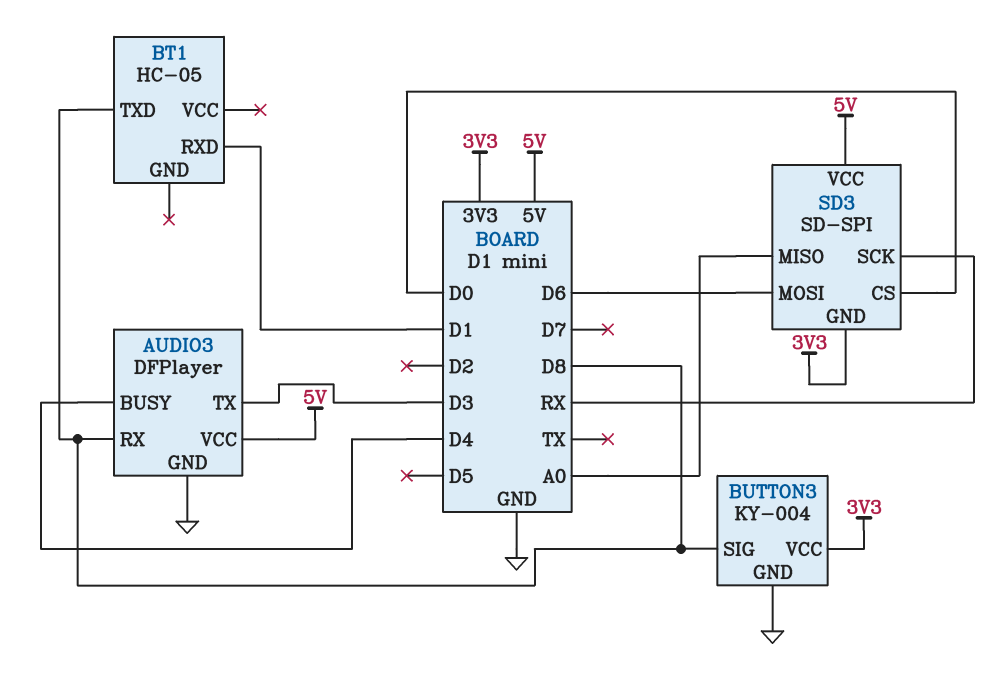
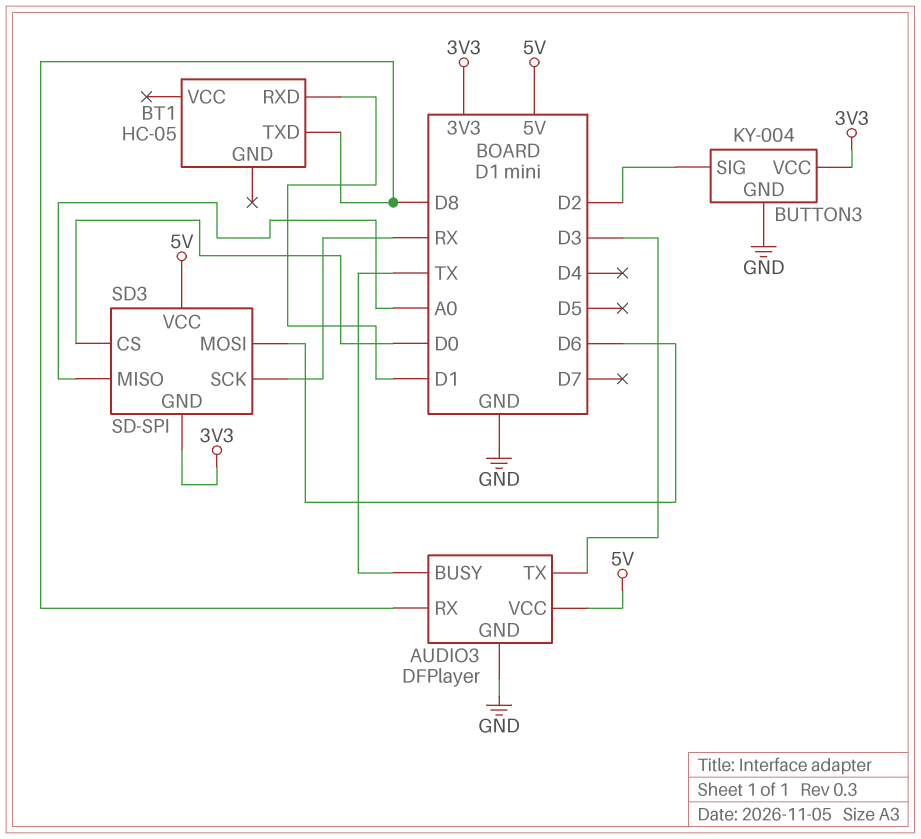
AUDIO3 pin BUSY: D4 -> TX
BUTTON3 pin SIG: D8 -> D2

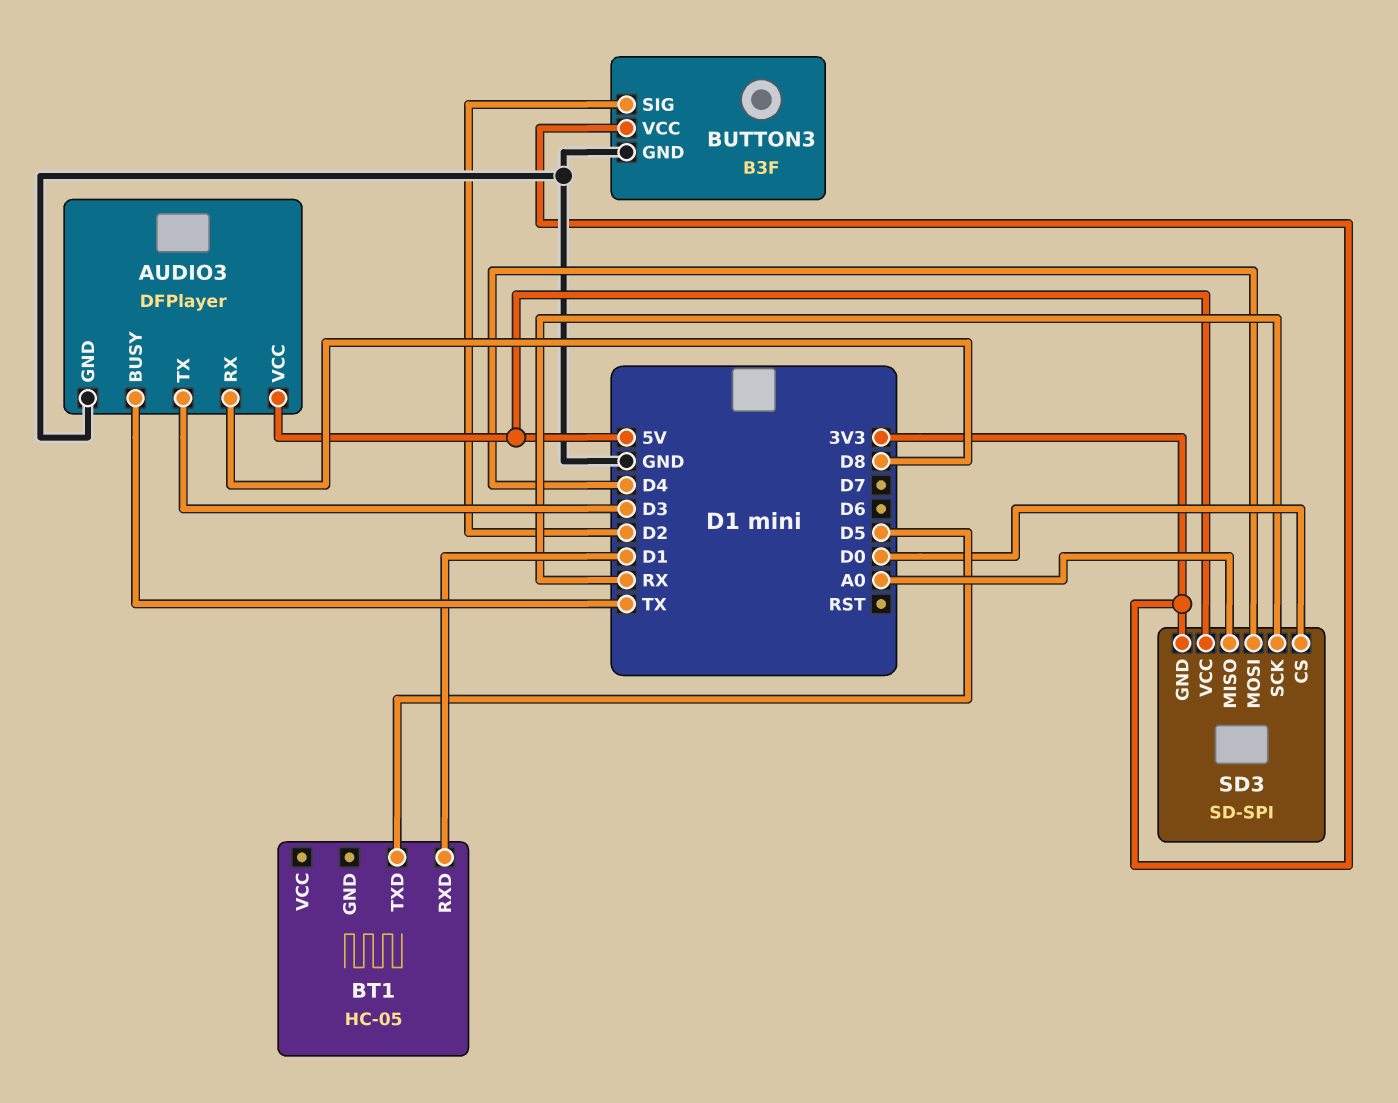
BT1 pin TXD: D8 -> D5
BUTTON3: KY-004 -> B3F
SD3 pin MOSI: D6 -> D4

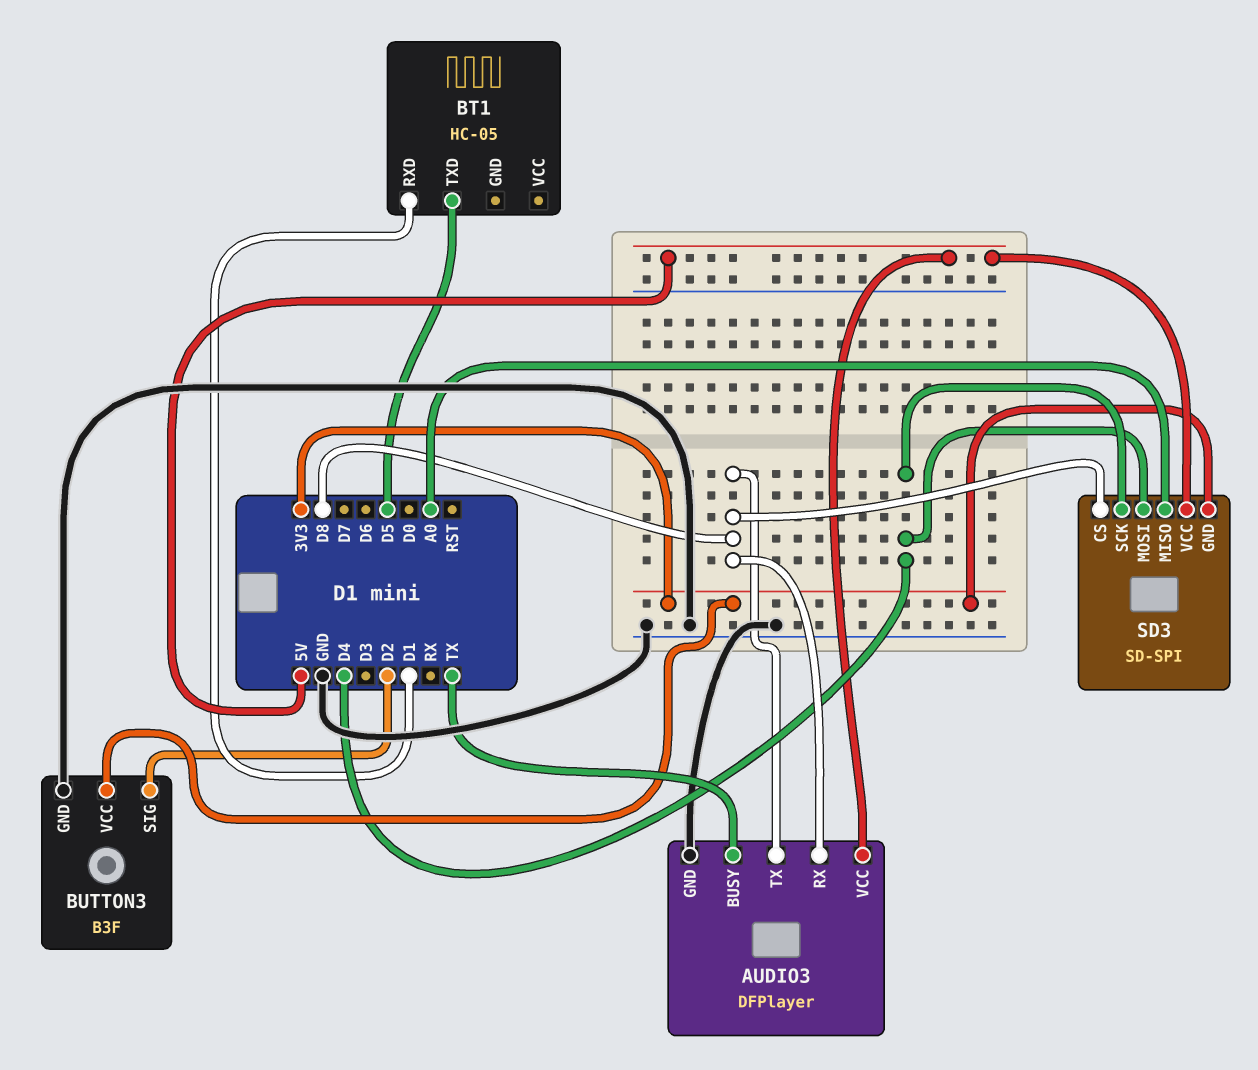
AUDIO3 pin TX: D3 -> D8
SD3 pin CS: D0 -> D8
SD3 pin SCK: RX -> D4

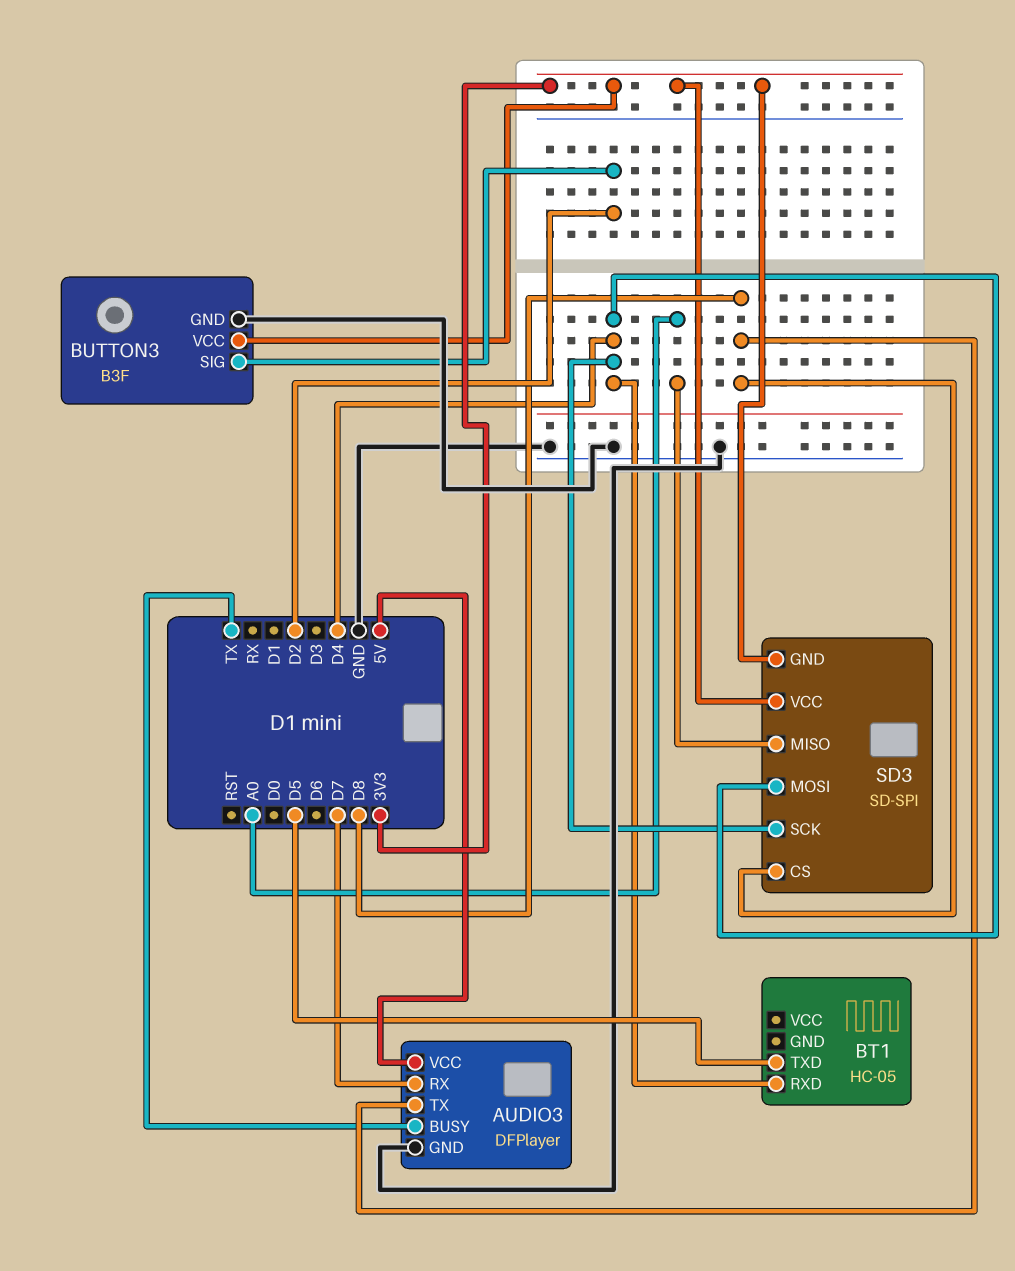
AUDIO3 pin RX: D8 -> D7
BT1 pin RXD: D1 -> D4
SD3 pin VCC: 5V -> 3V3

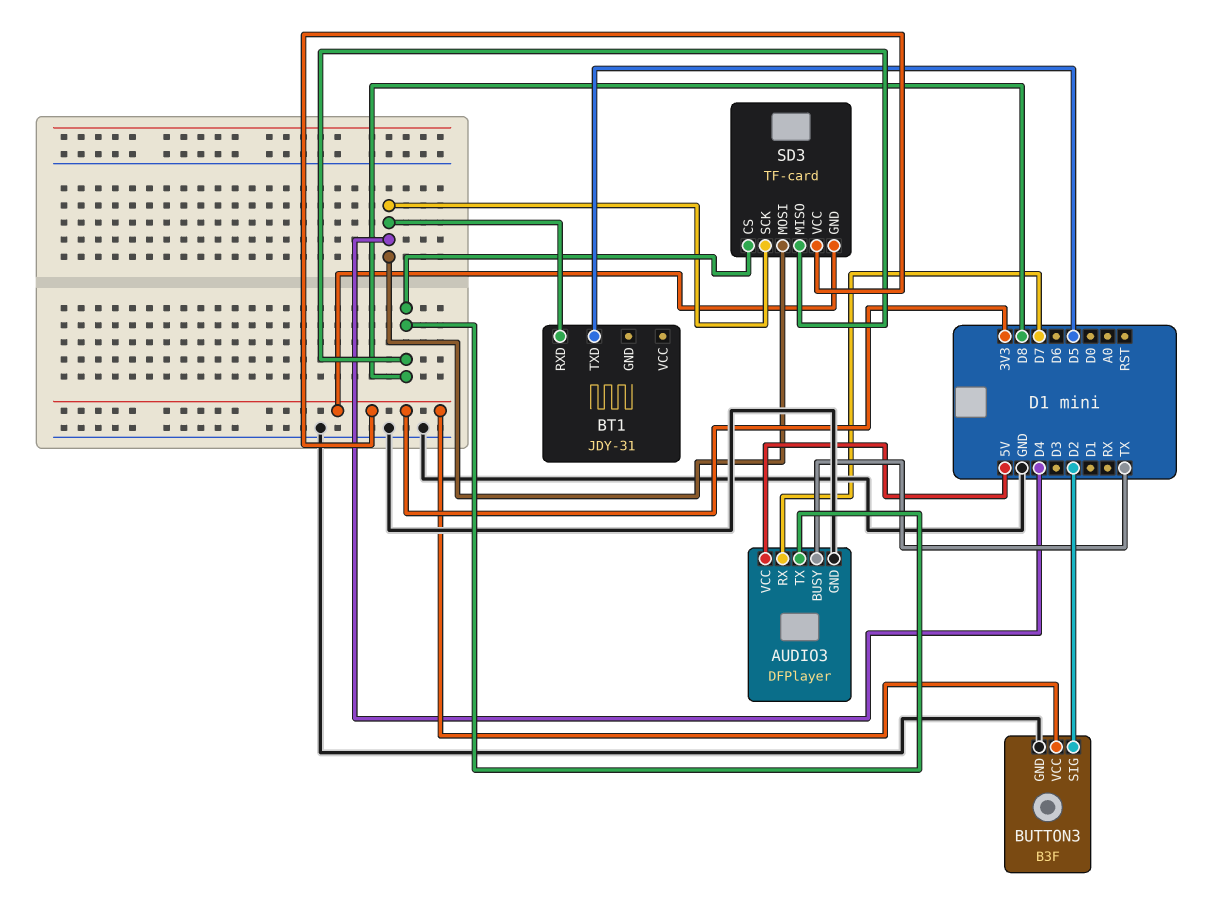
BT1: HC-05 -> JDY-31
SD3: SD-SPI -> TF-card
SD3 pin MISO: A0 -> D8

